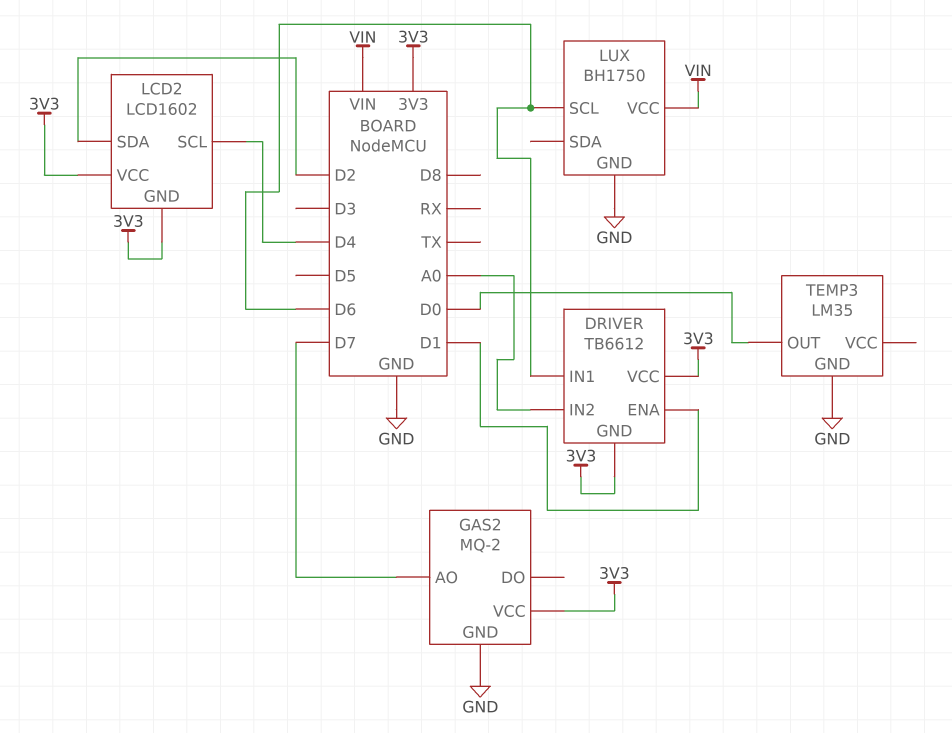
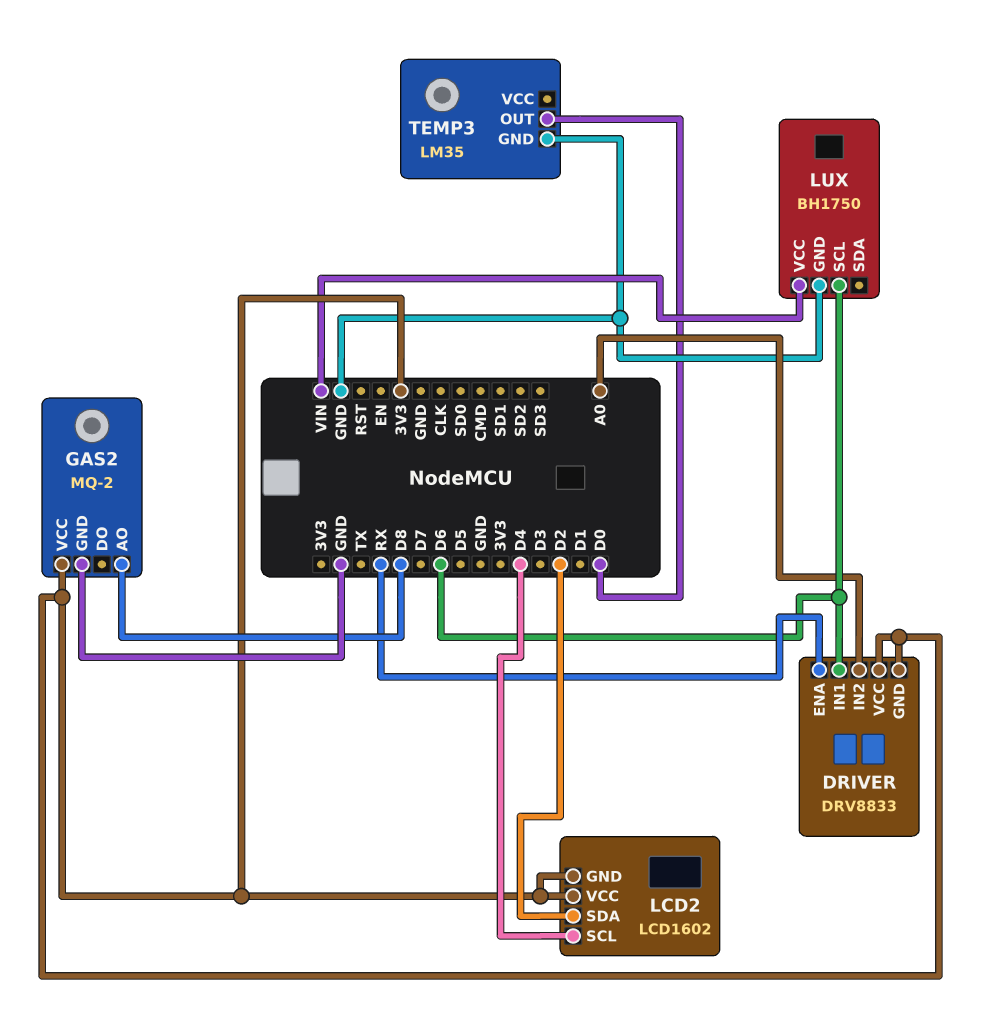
DRIVER: TB6612 -> DRV8833
DRIVER pin ENA: D1 -> RX
GAS2 pin AO: D7 -> D8

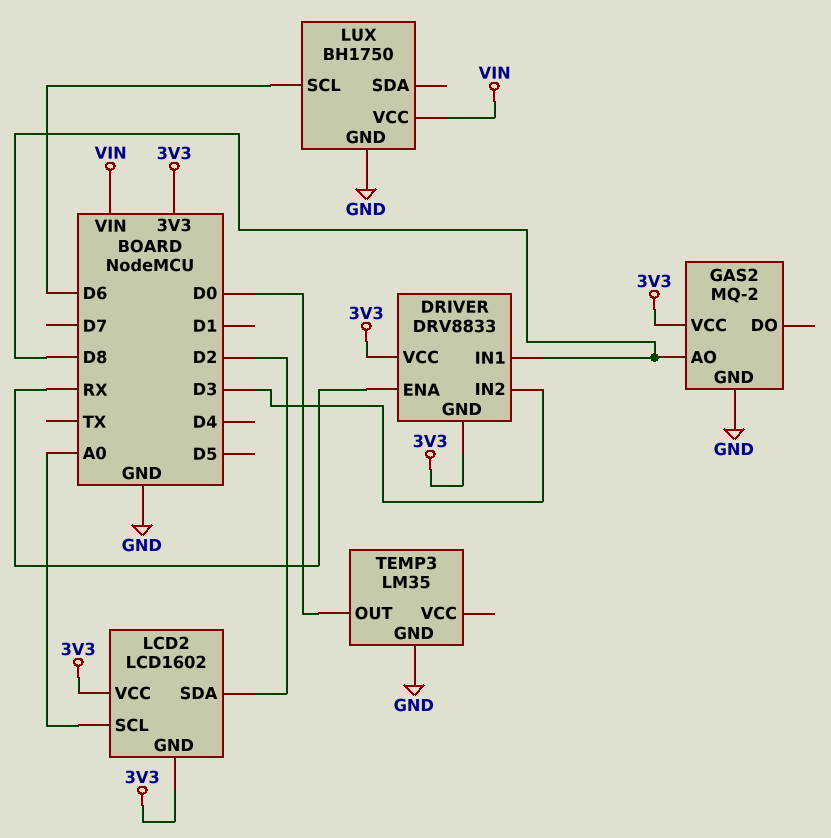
DRIVER pin IN1: D6 -> D8
DRIVER pin IN2: A0 -> D3
LCD2 pin SCL: D4 -> A0

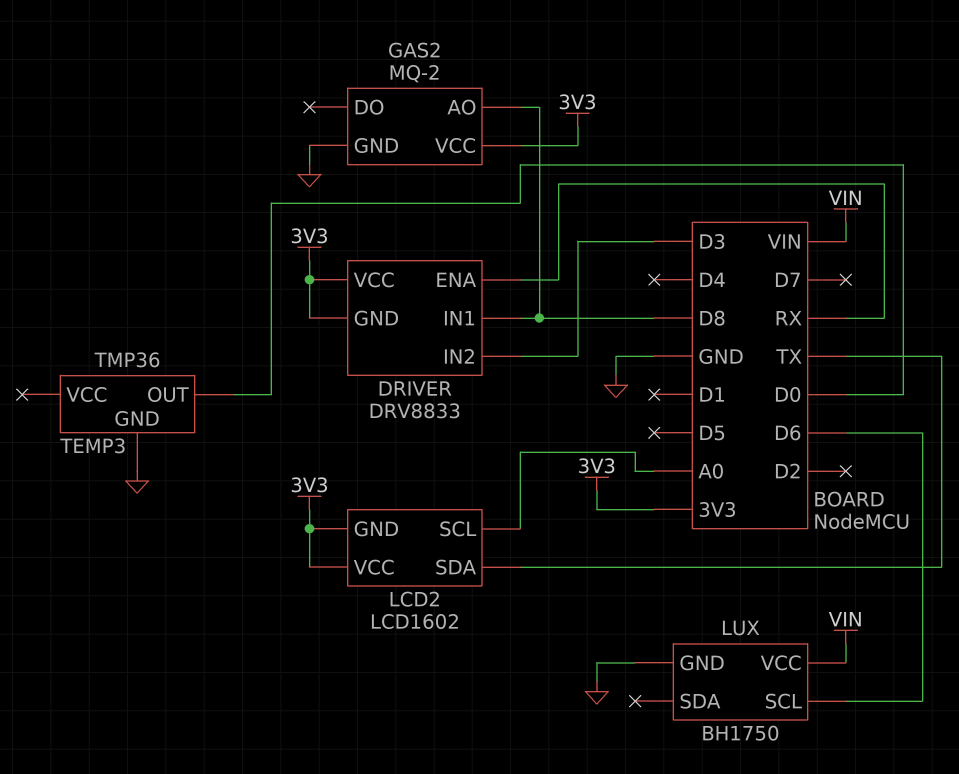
LCD2 pin SDA: D2 -> TX
TEMP3: LM35 -> TMP36

